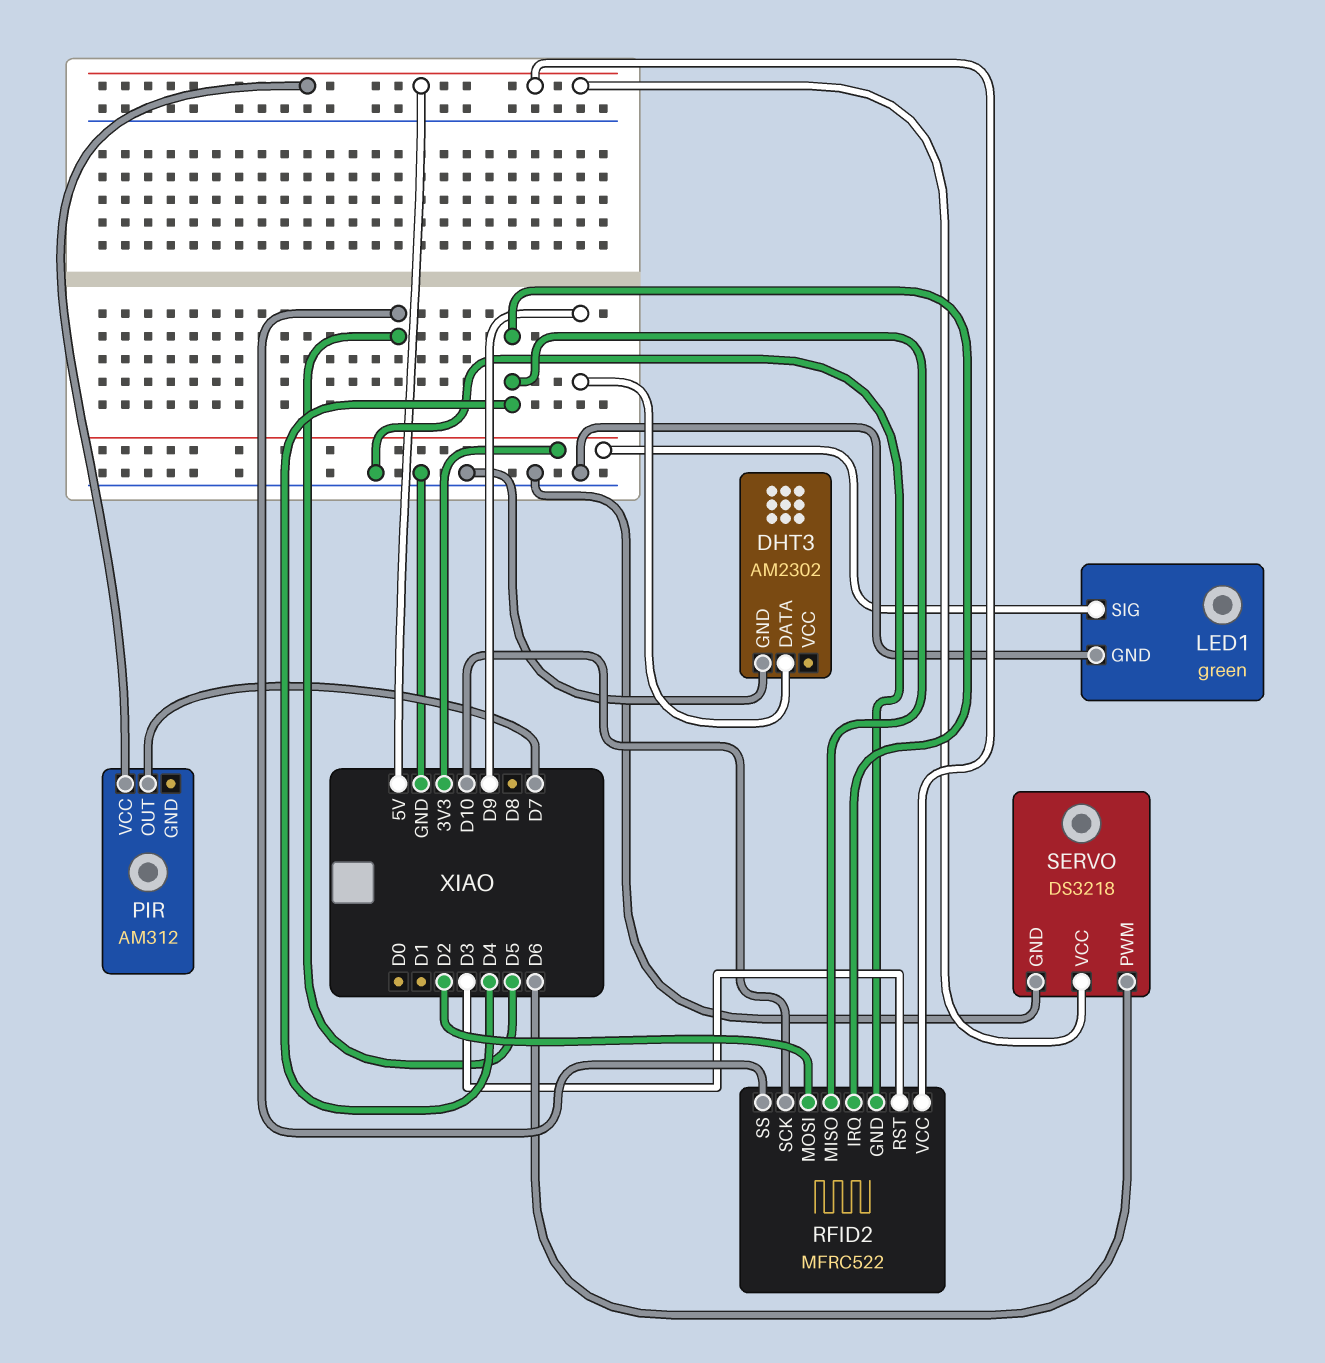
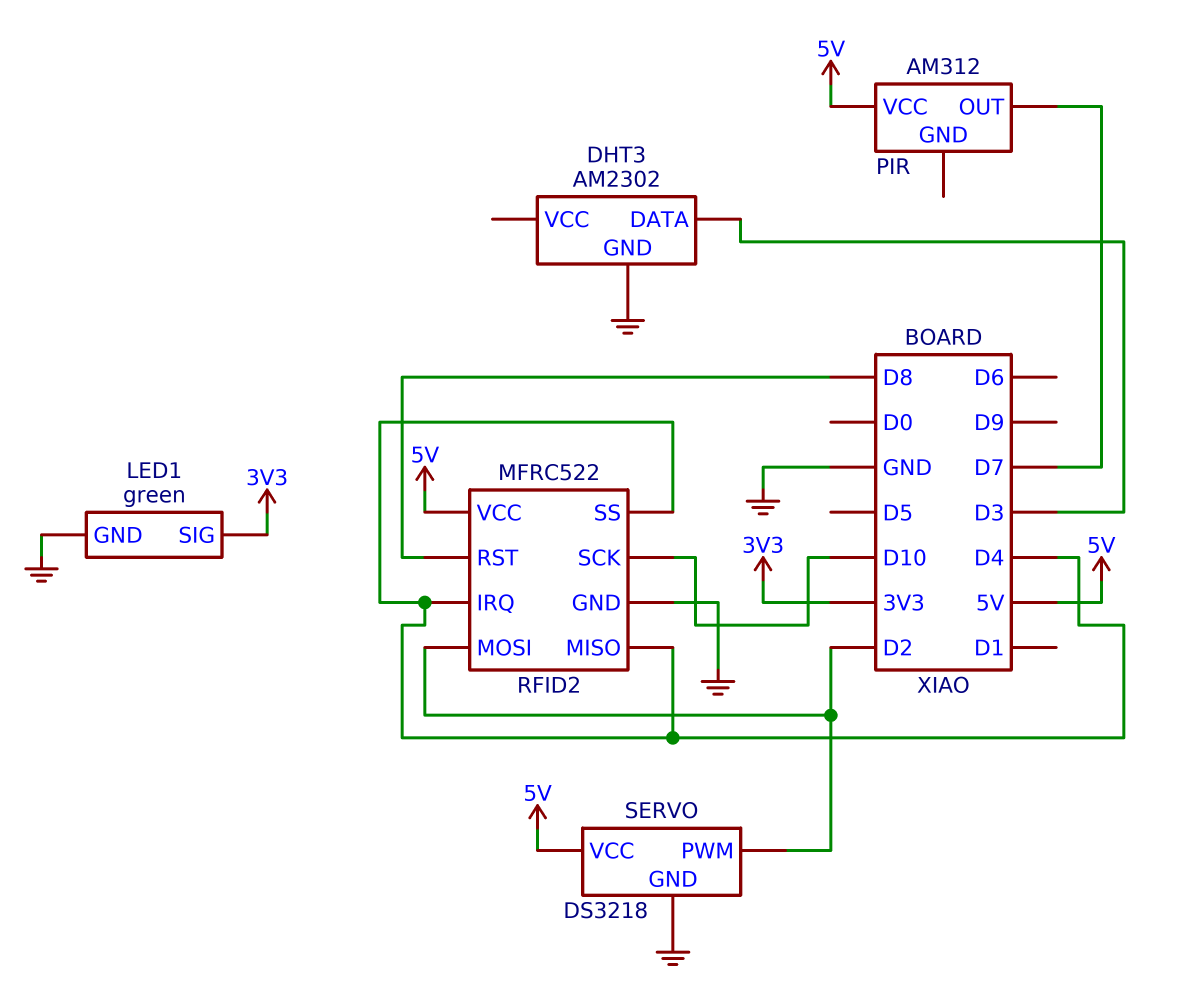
DHT3 pin DATA: D9 -> D3
RFID2 pin RST: D3 -> D8
RFID2 pin SS: D5 -> D4
SERVO pin PWM: D6 -> D2

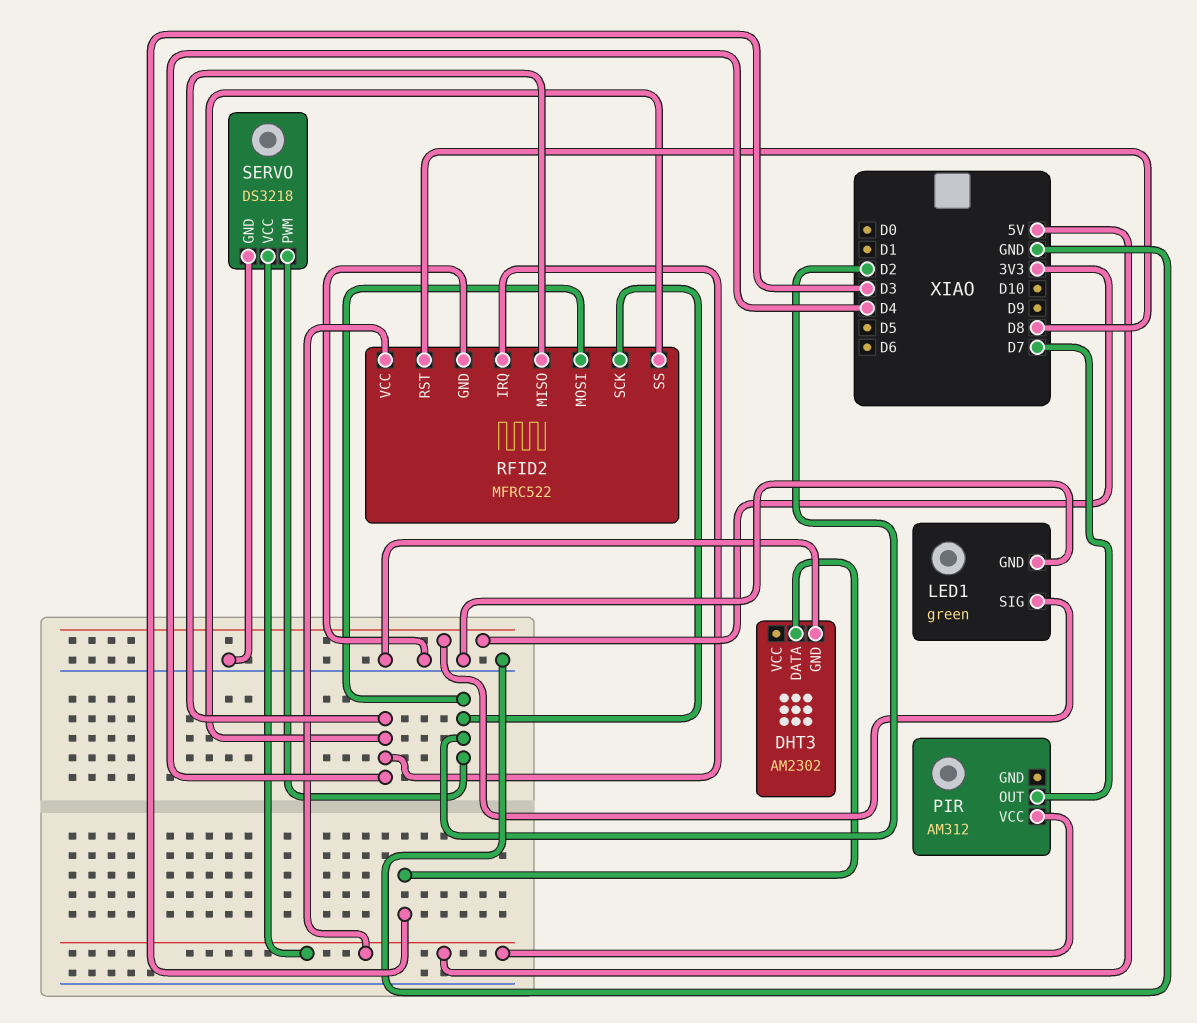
RFID2 pin SCK: D10 -> D2

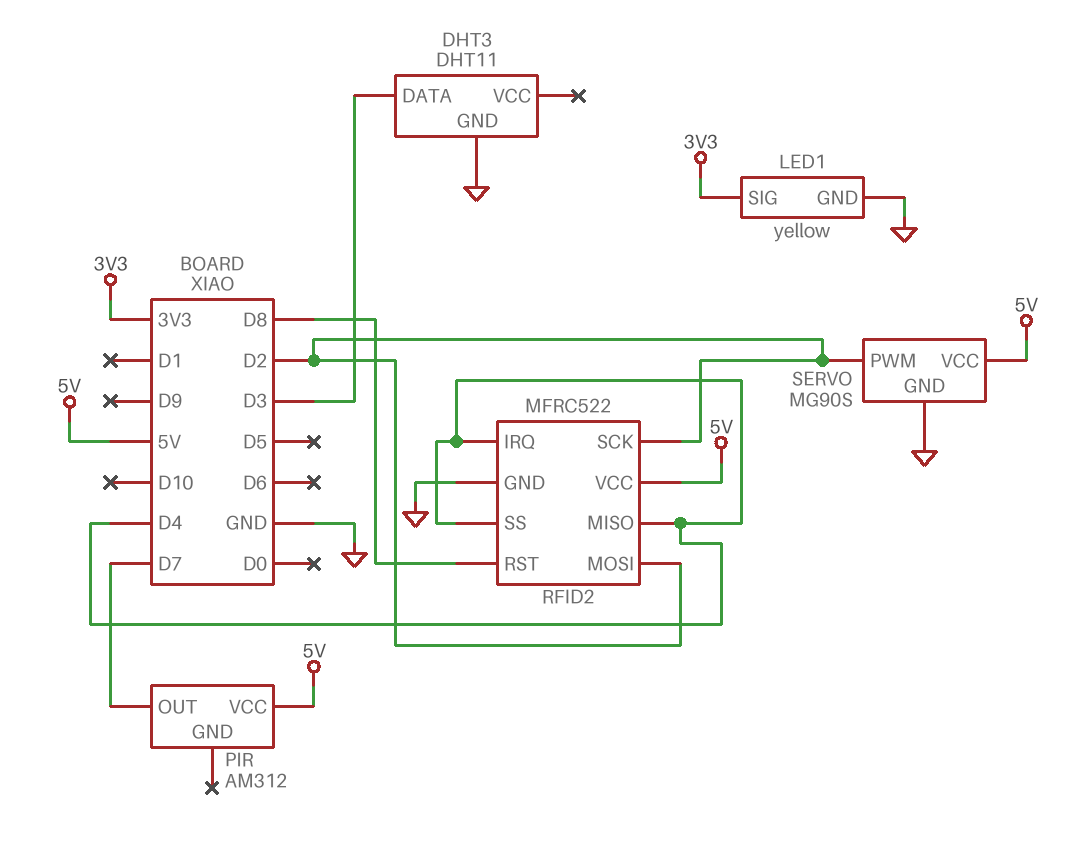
DHT3: AM2302 -> DHT11
LED1: green -> yellow
SERVO: DS3218 -> MG90S

